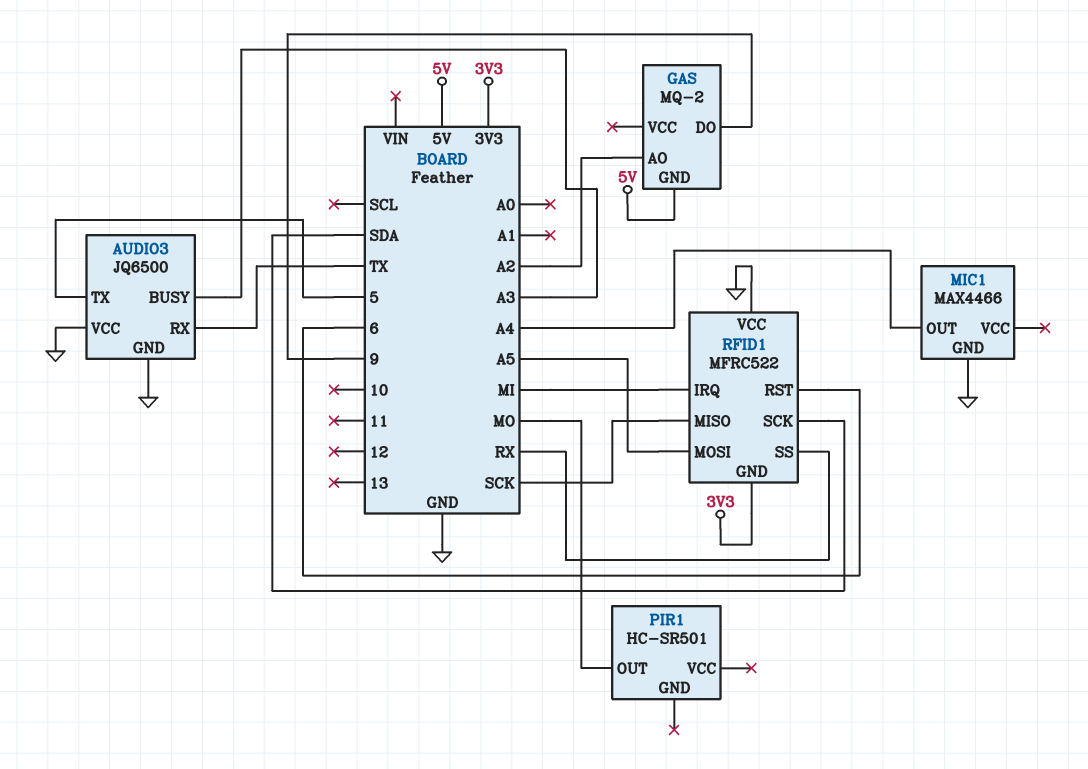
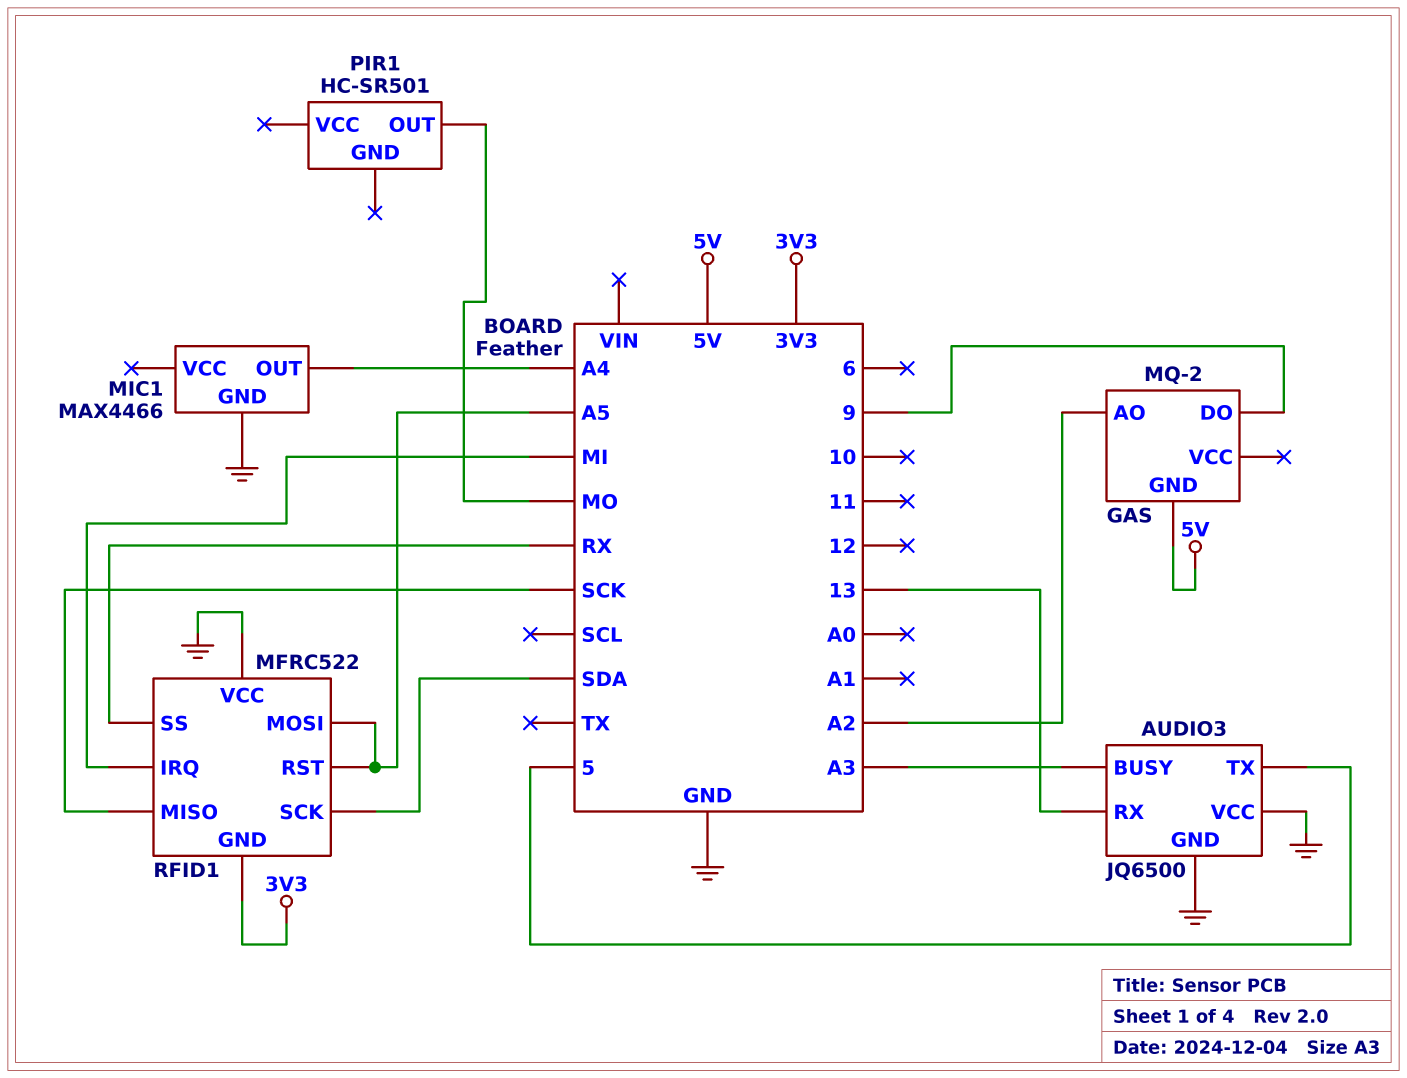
AUDIO3 pin RX: TX -> 13
RFID1 pin RST: 6 -> A5

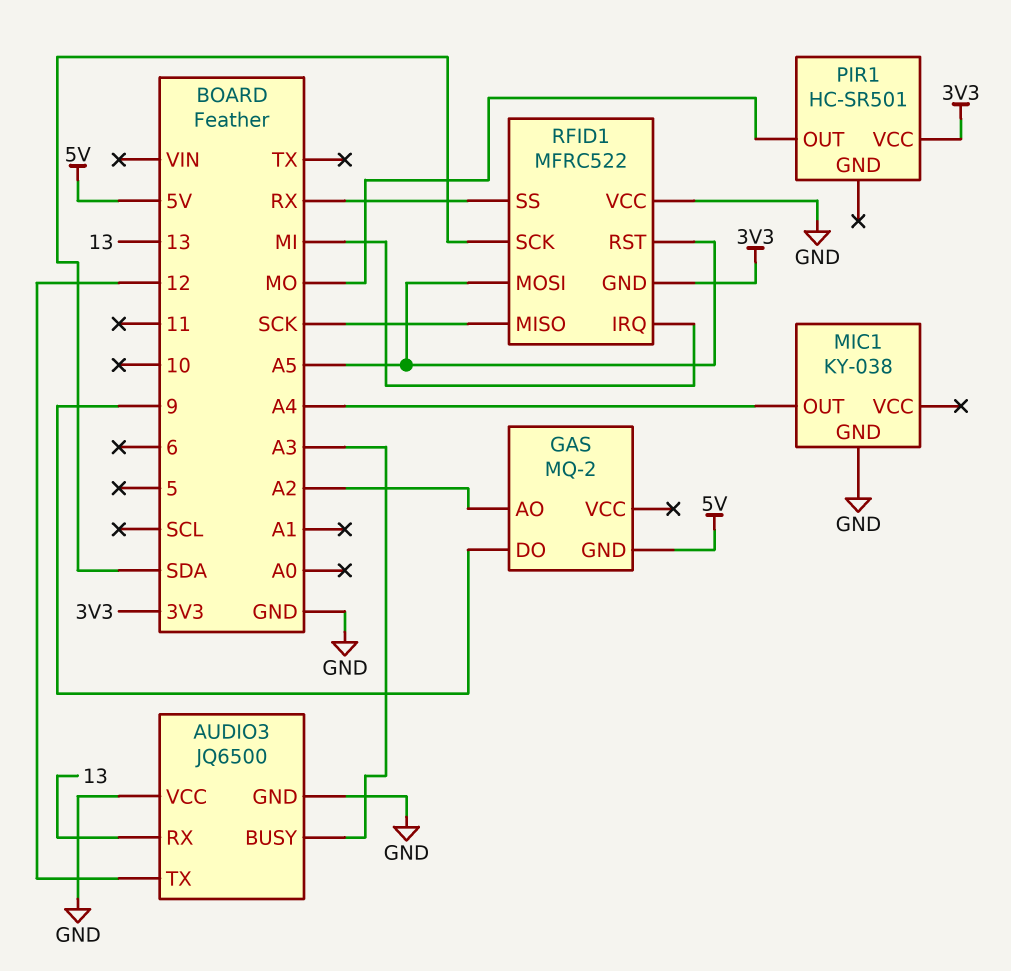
AUDIO3 pin TX: 5 -> 12
MIC1: MAX4466 -> KY-038
PIR1 pin VCC: none -> 3V3

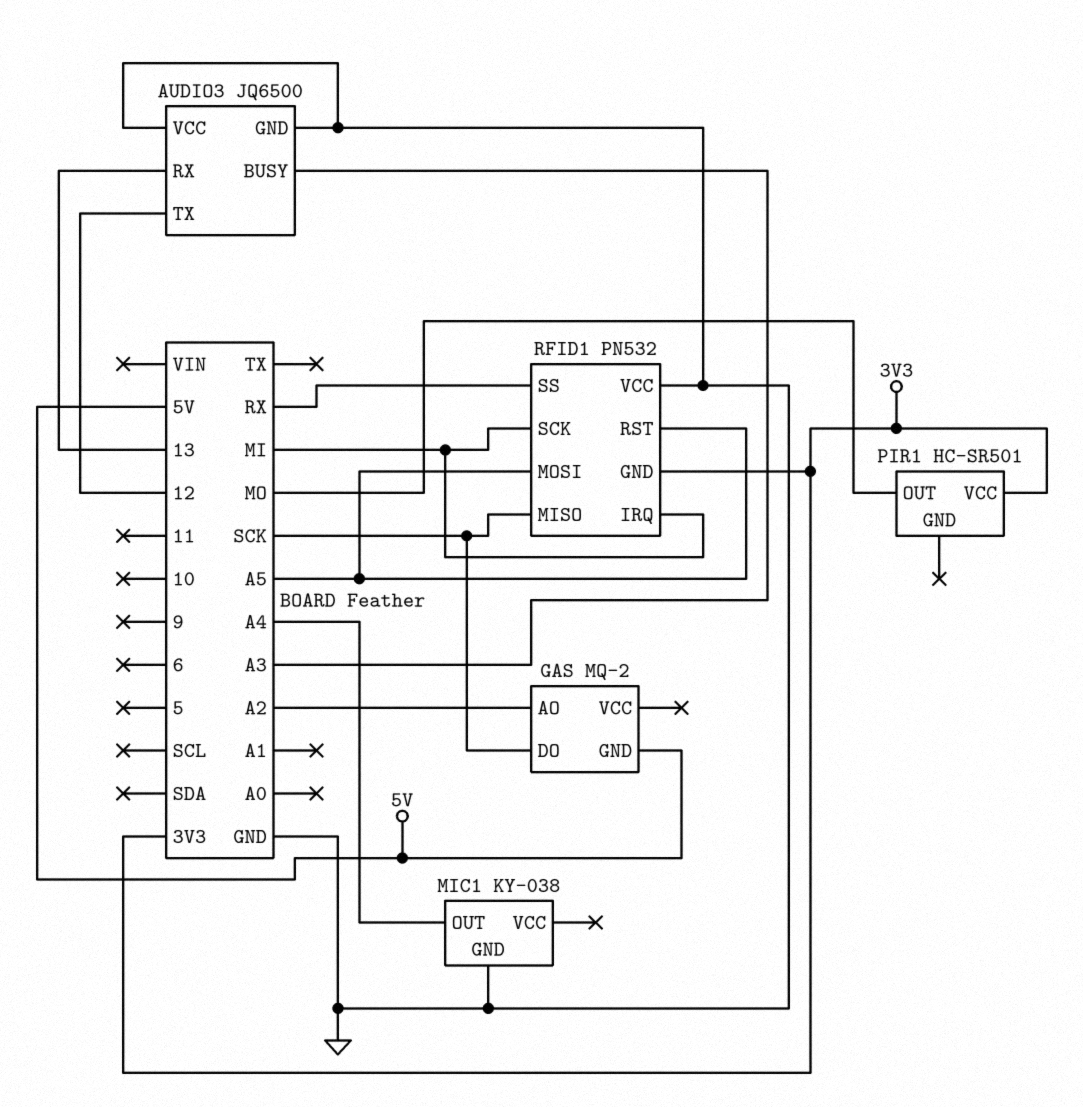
GAS pin DO: 9 -> SCK
RFID1: MFRC522 -> PN532
RFID1 pin SCK: SDA -> MI

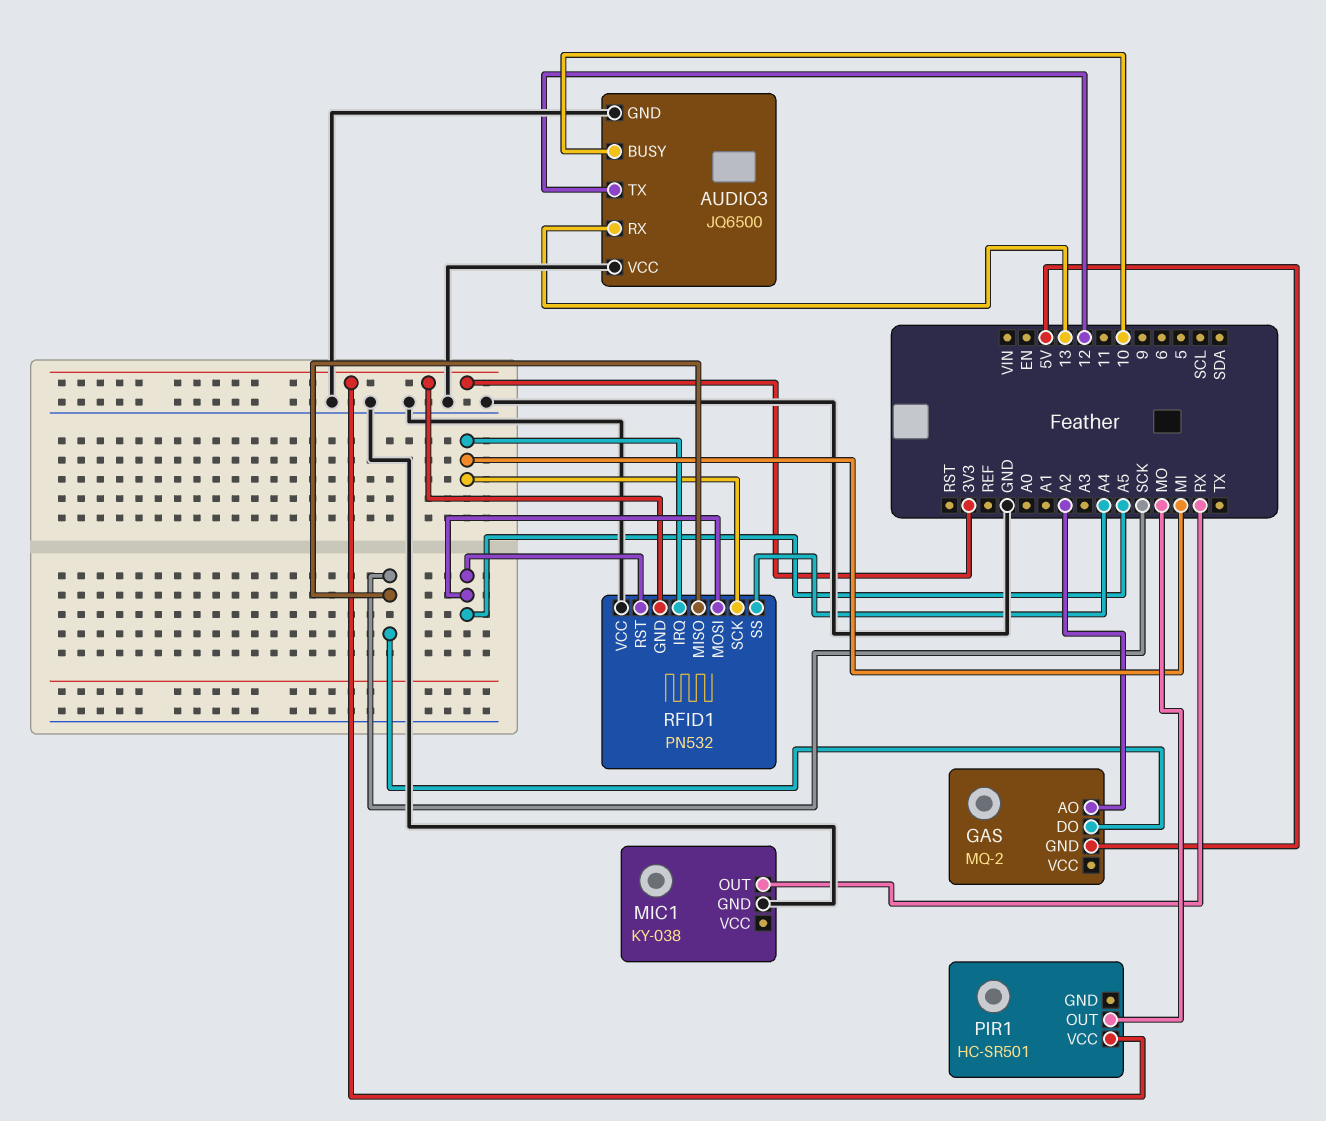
AUDIO3 pin BUSY: A3 -> 10
MIC1 pin OUT: A4 -> RX
RFID1 pin SS: RX -> A4

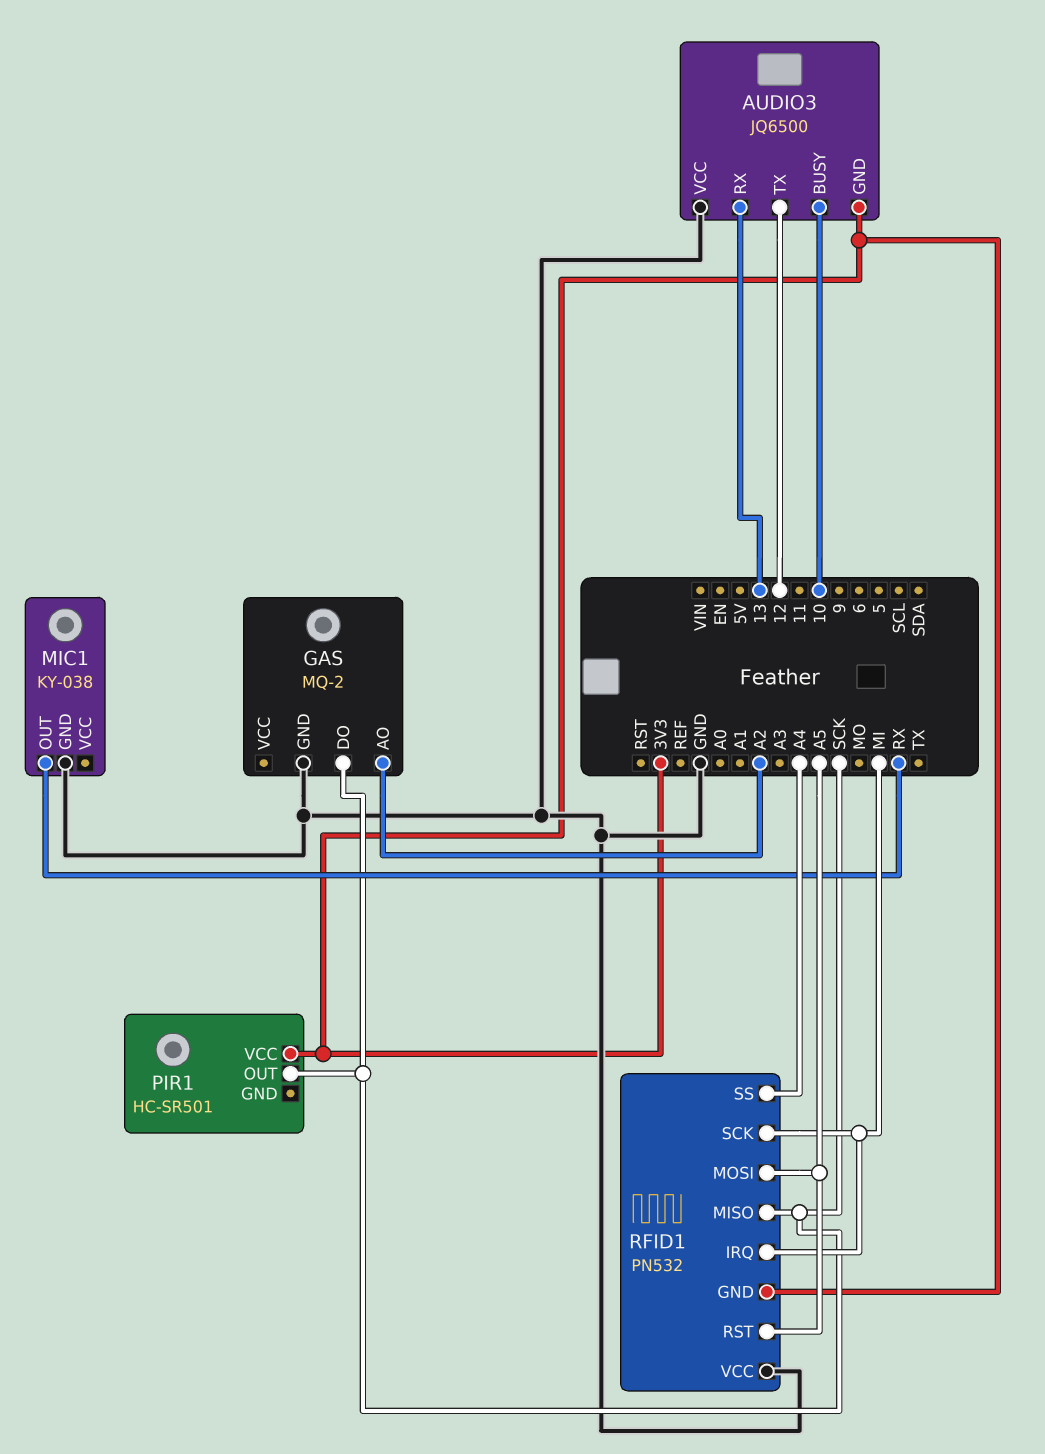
AUDIO3 pin GND: GND -> 3V3
GAS pin GND: 5V -> GND
PIR1 pin OUT: MO -> SCK

